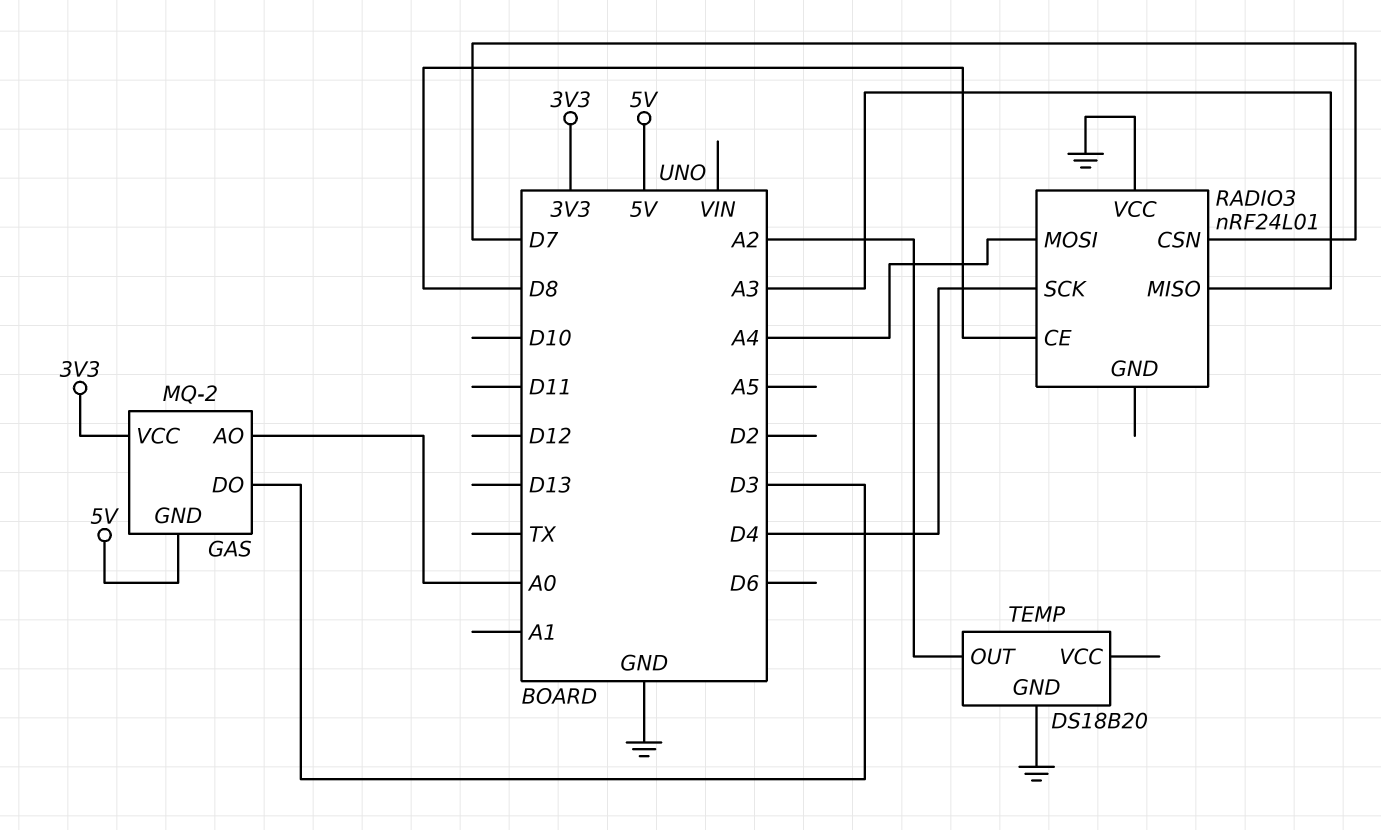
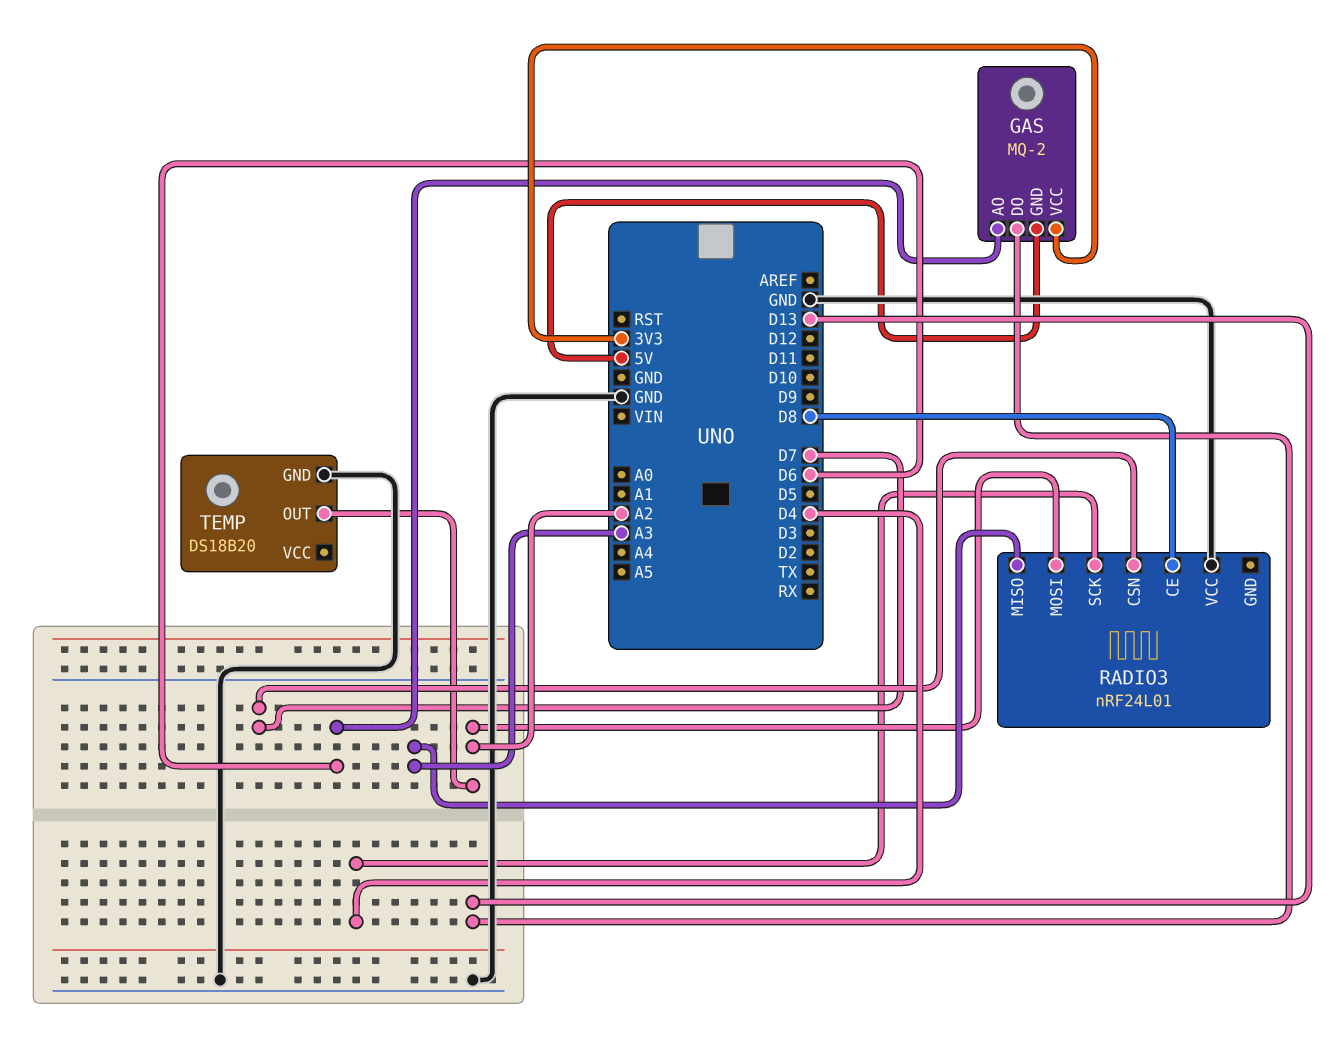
GAS pin AO: A0 -> D6
GAS pin DO: D3 -> D13
RADIO3 pin MOSI: A4 -> A2

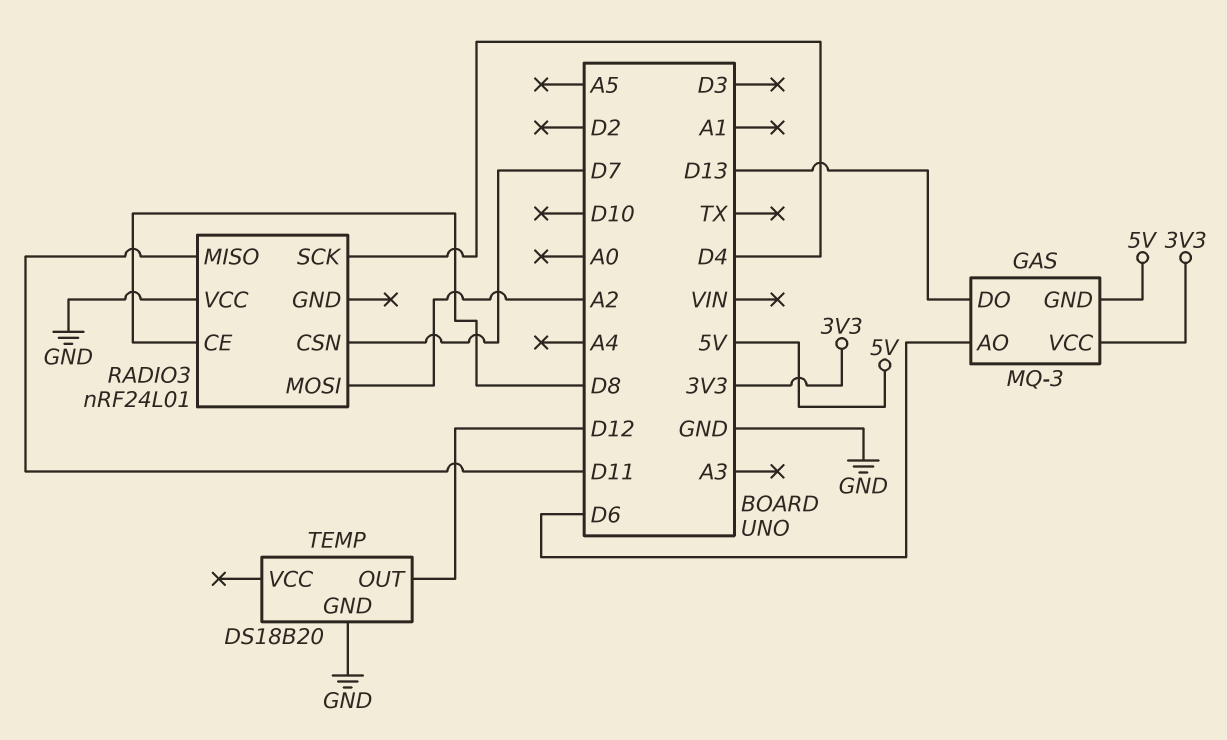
GAS: MQ-2 -> MQ-3
RADIO3 pin MISO: A3 -> D11
TEMP pin OUT: A2 -> D12

